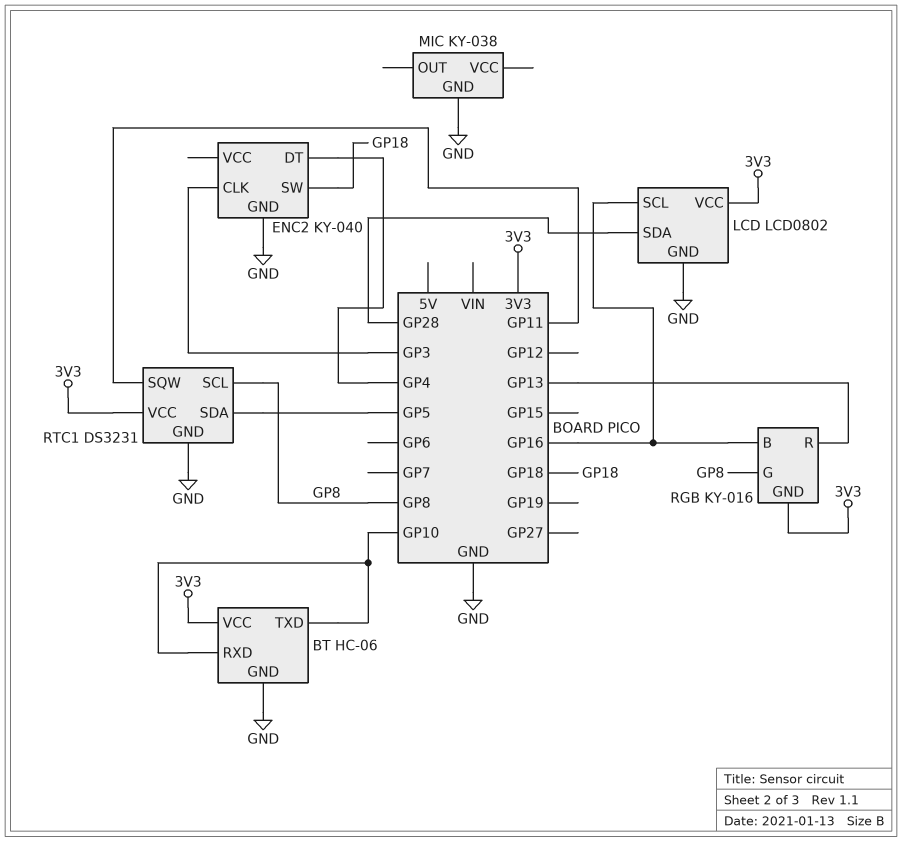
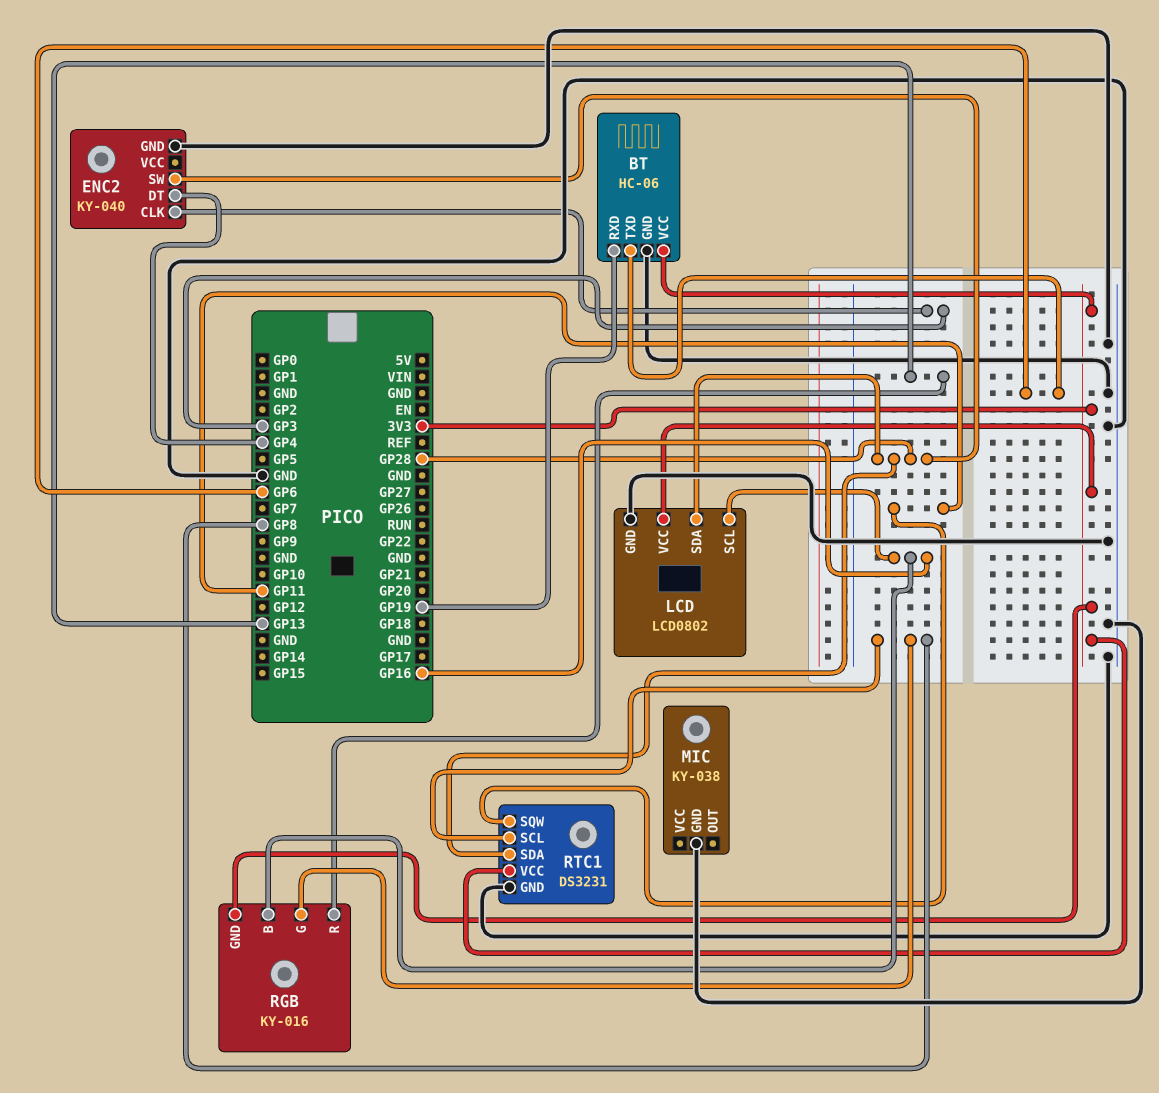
BT pin RXD: GP10 -> GP19
BT pin TXD: GP10 -> GP6
ENC2 pin SW: GP18 -> GP28
RTC1 pin SDA: GP5 -> GP28

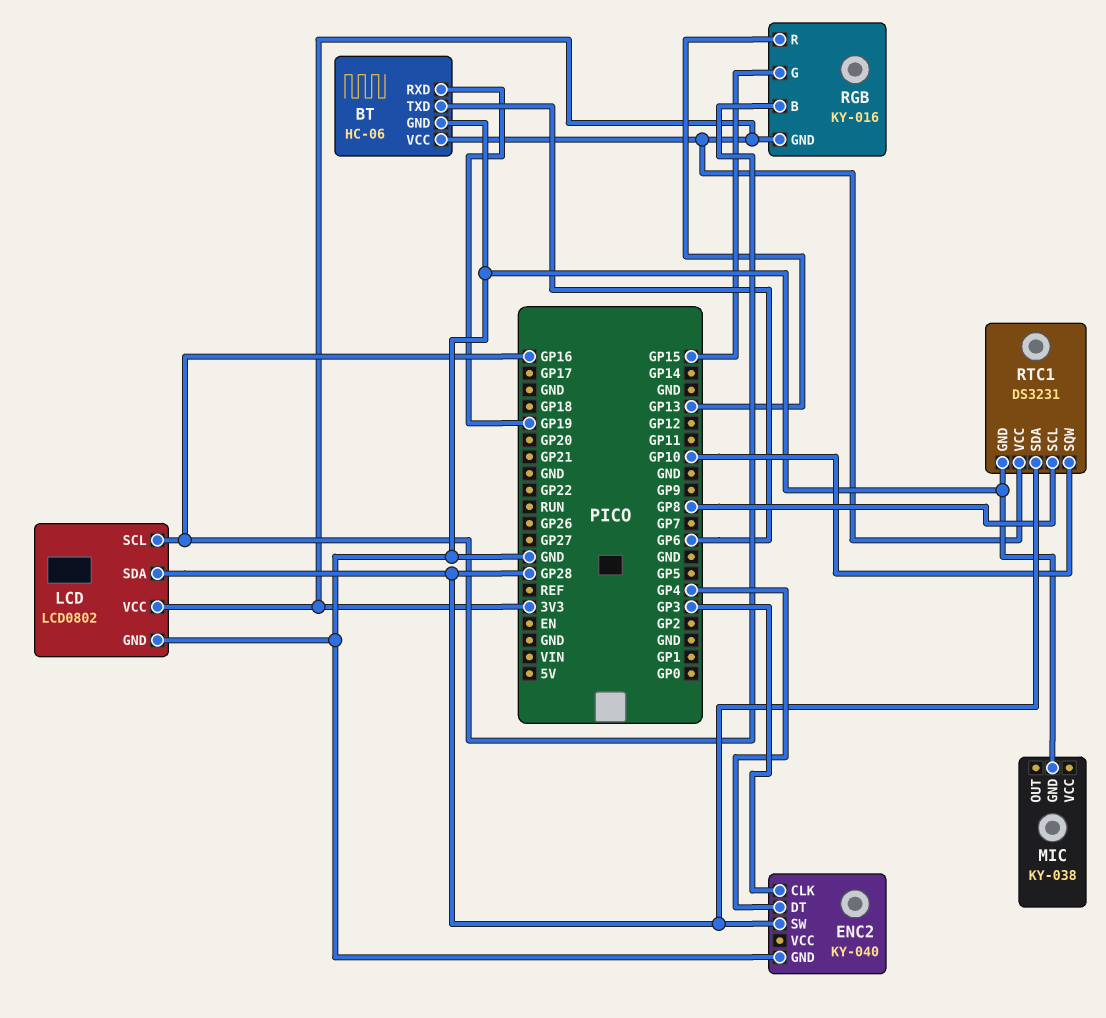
RGB pin G: GP8 -> GP15
RTC1 pin SQW: GP11 -> GP10

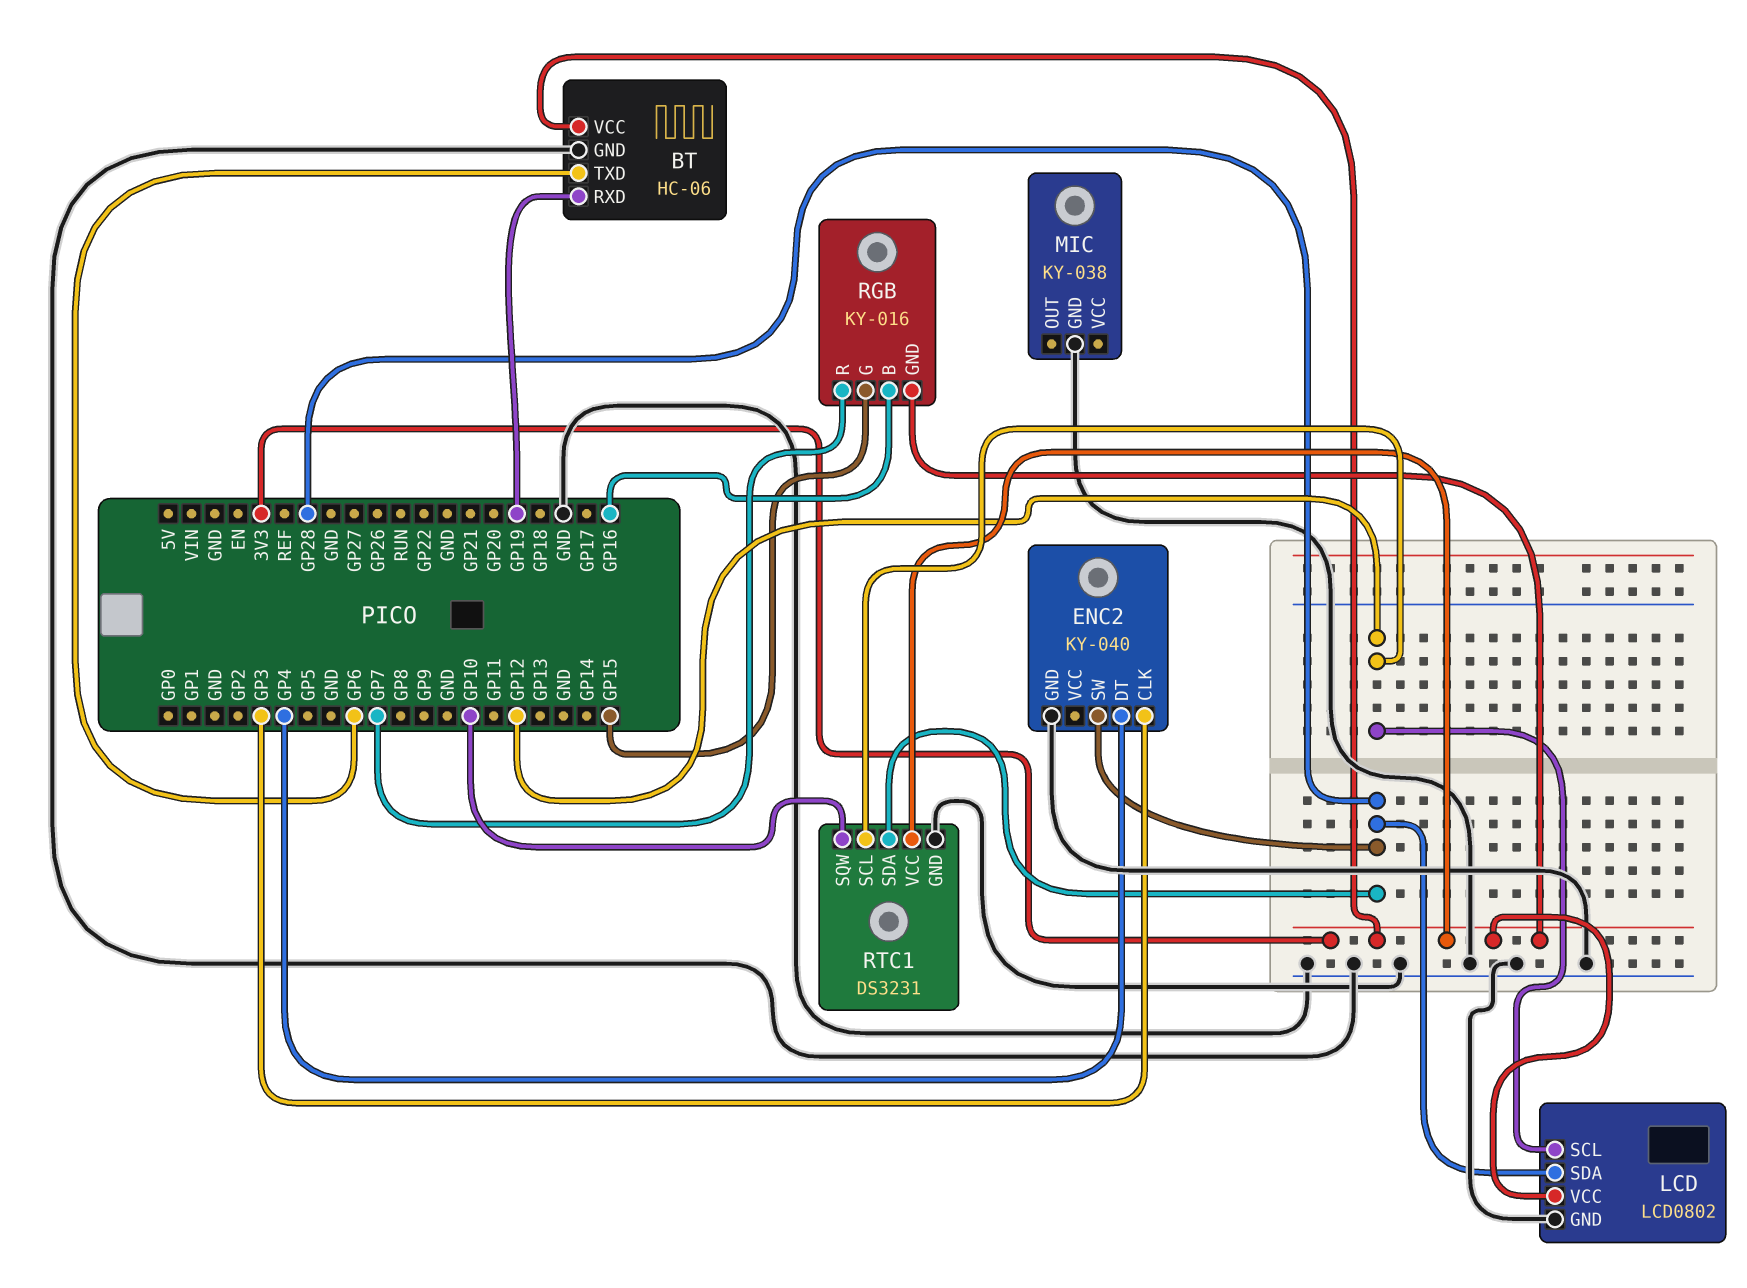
LCD pin SCL: GP16 -> GP12
RGB pin R: GP13 -> GP7
RTC1 pin SCL: GP8 -> GP12

